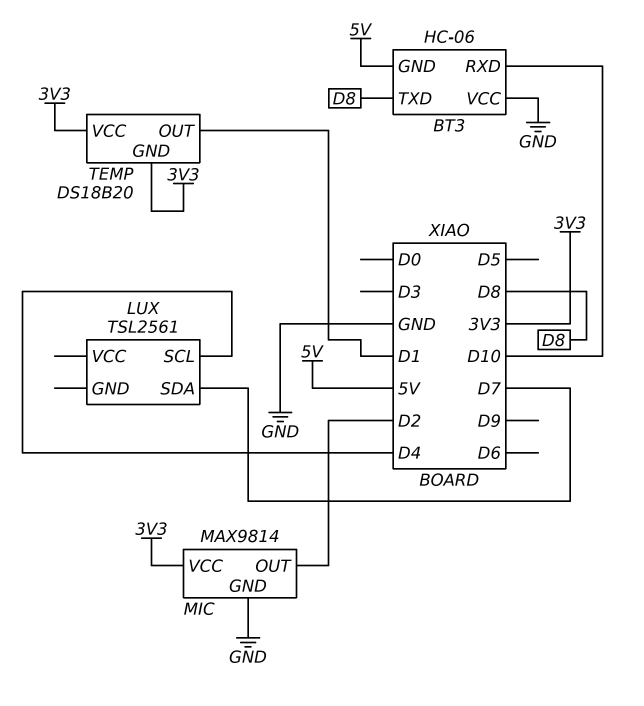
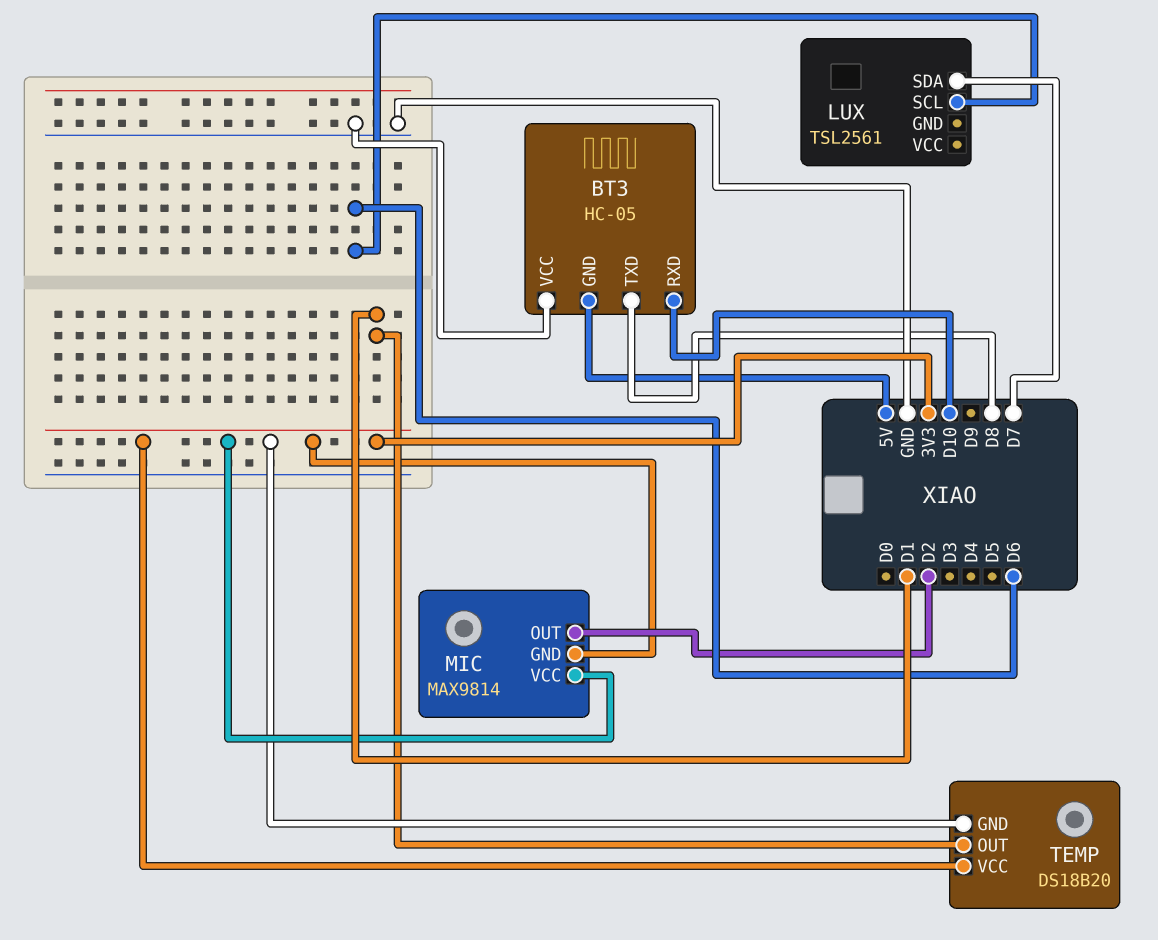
BT3: HC-06 -> HC-05
LUX pin SCL: D4 -> D6
MIC pin GND: GND -> 3V3

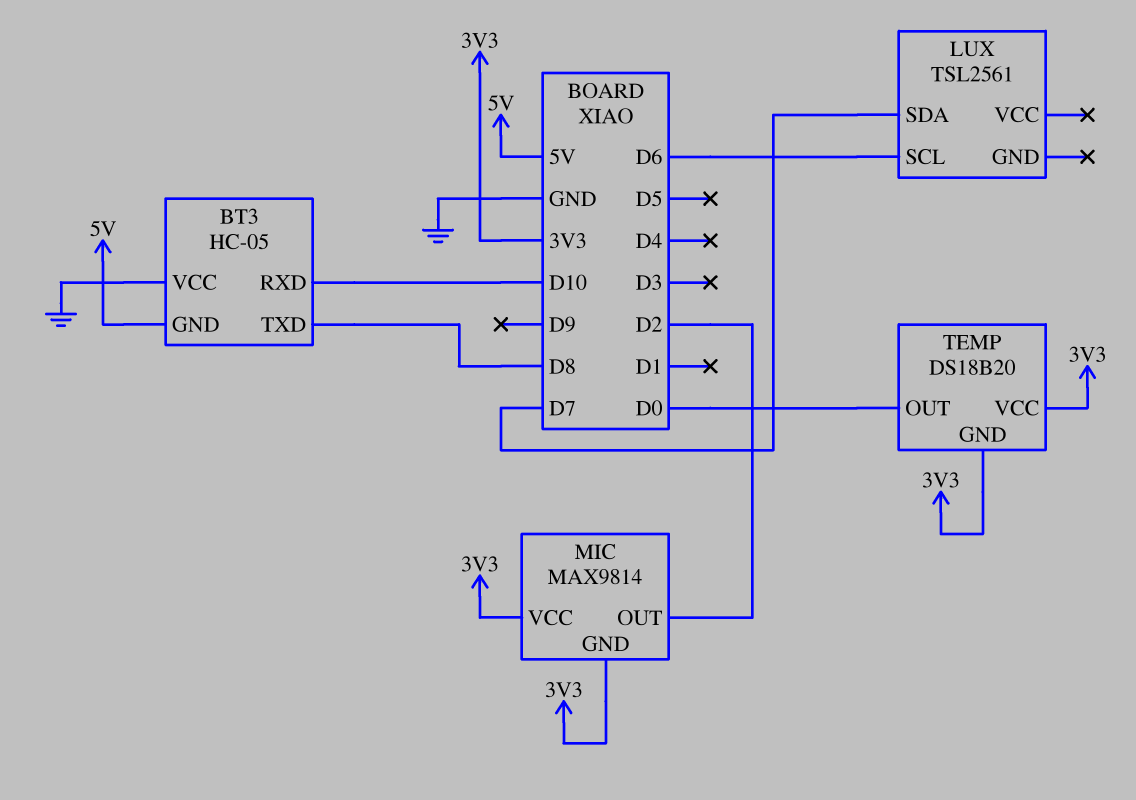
TEMP pin OUT: D1 -> D0

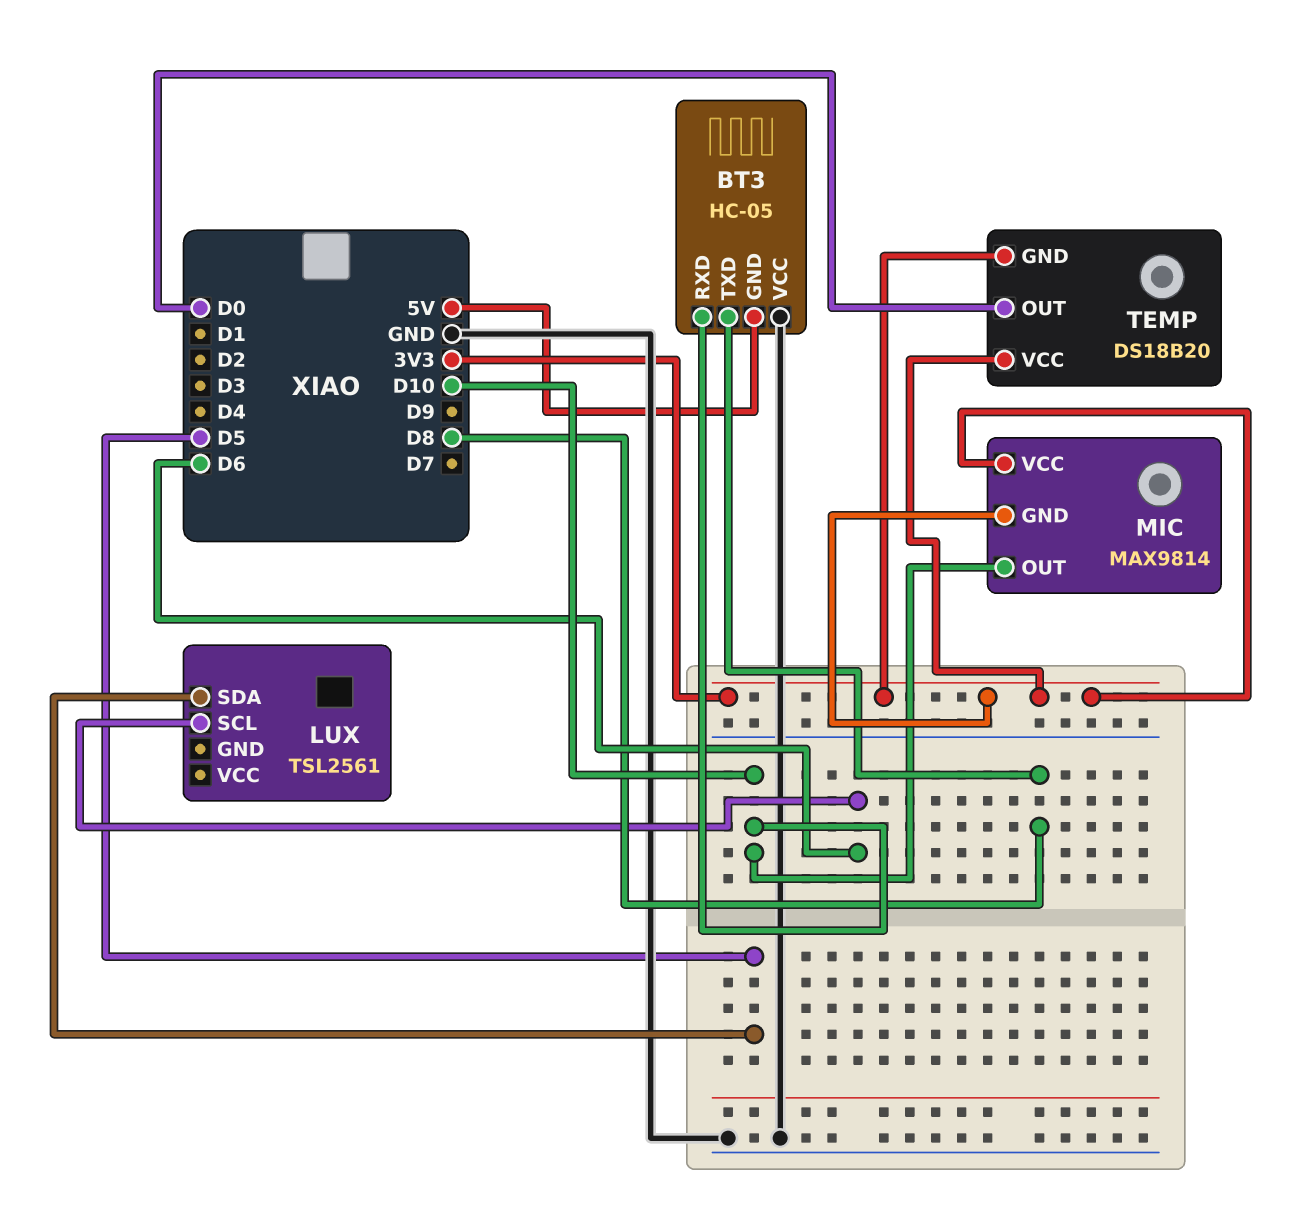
LUX pin SDA: D7 -> D5
MIC pin OUT: D2 -> D10

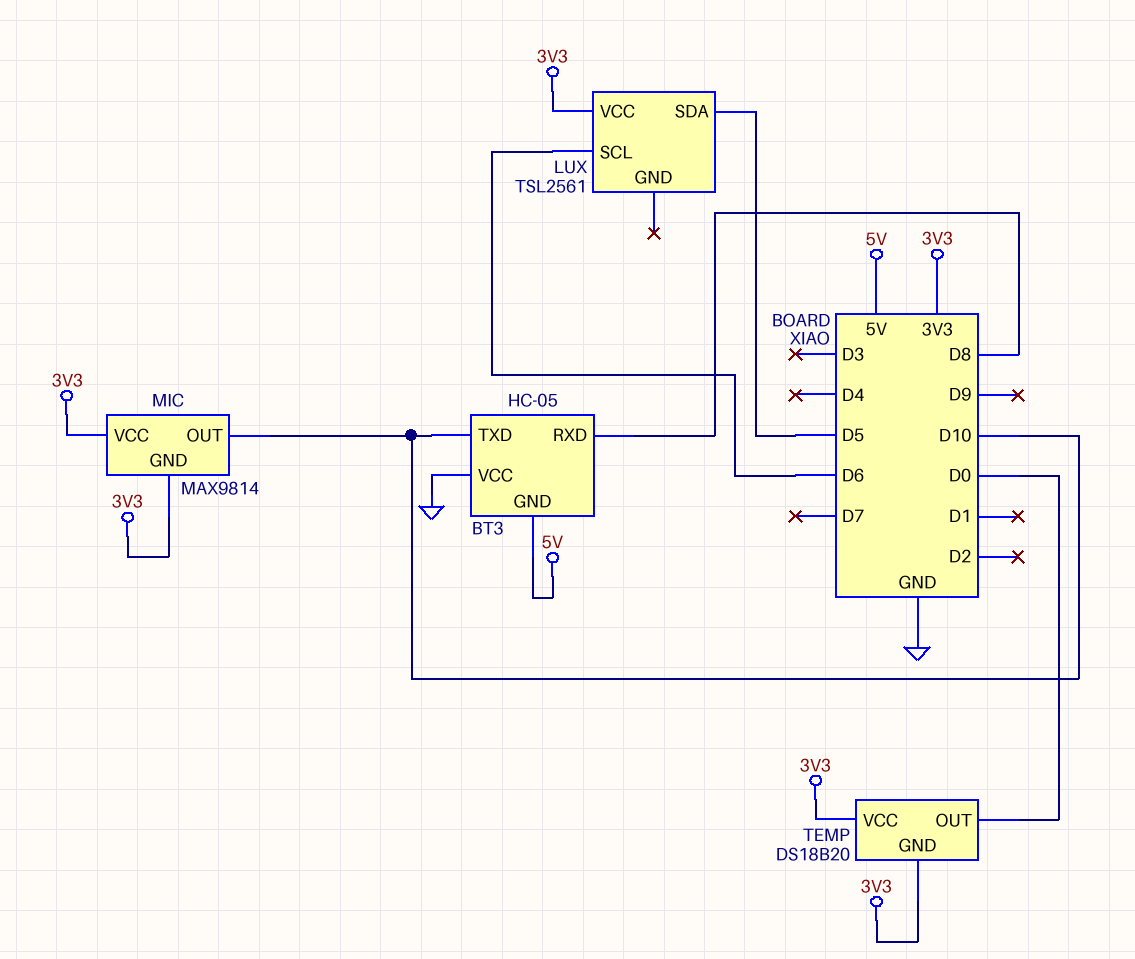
BT3 pin RXD: D10 -> D8
BT3 pin TXD: D8 -> D10
LUX pin VCC: none -> 3V3

